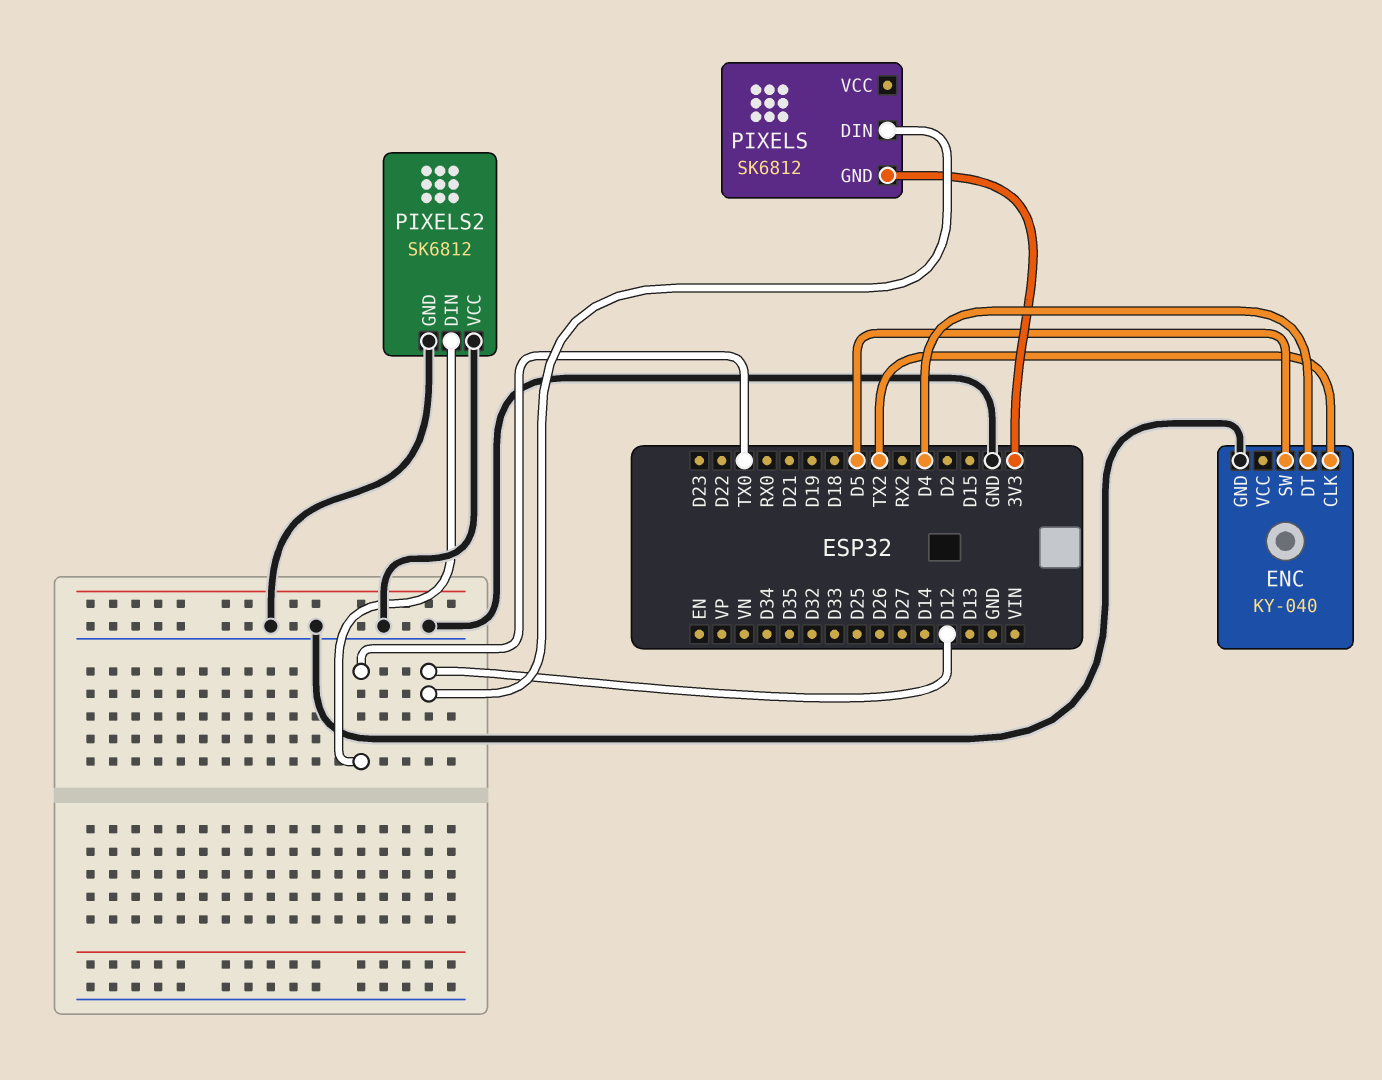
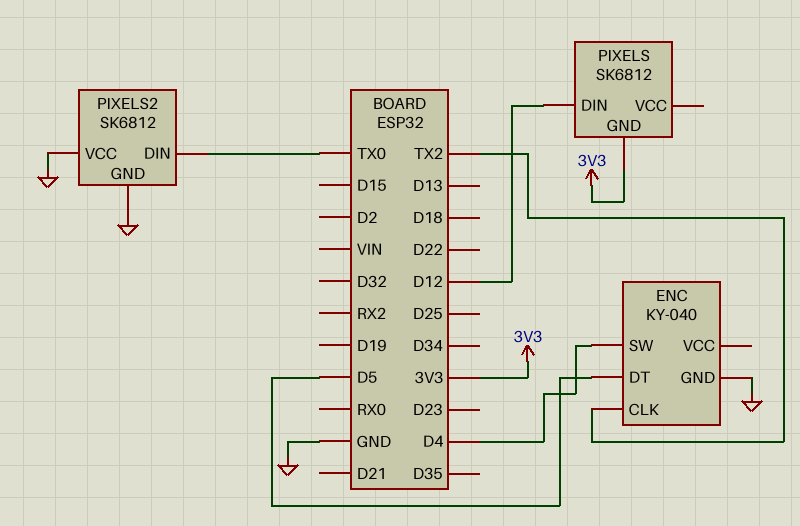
ENC pin DT: D4 -> D5
ENC pin SW: D5 -> D4

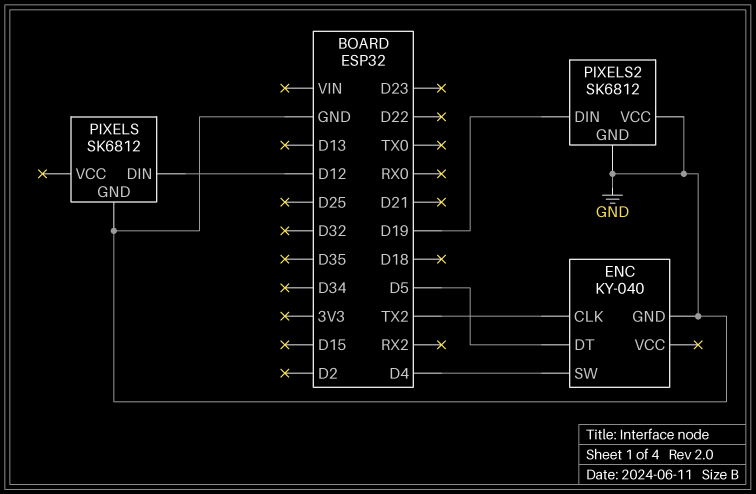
PIXELS pin GND: 3V3 -> GND
PIXELS2 pin DIN: TX0 -> D19

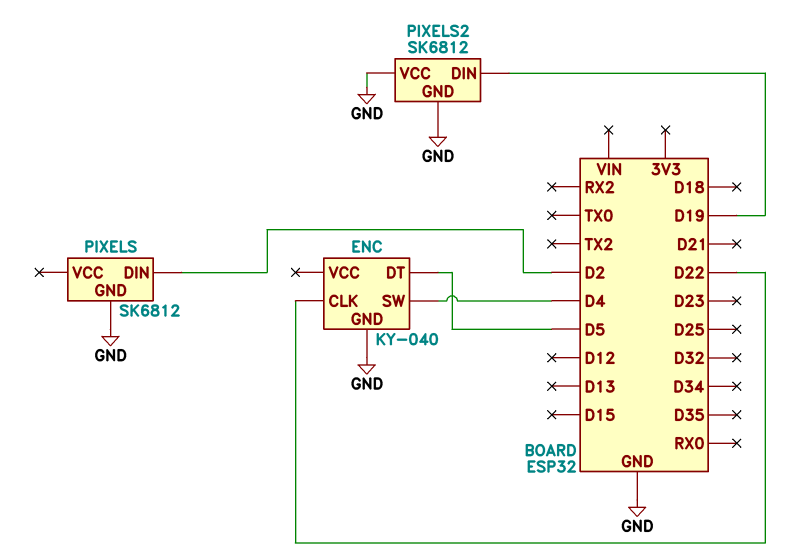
ENC pin CLK: TX2 -> D22
PIXELS pin DIN: D12 -> D2

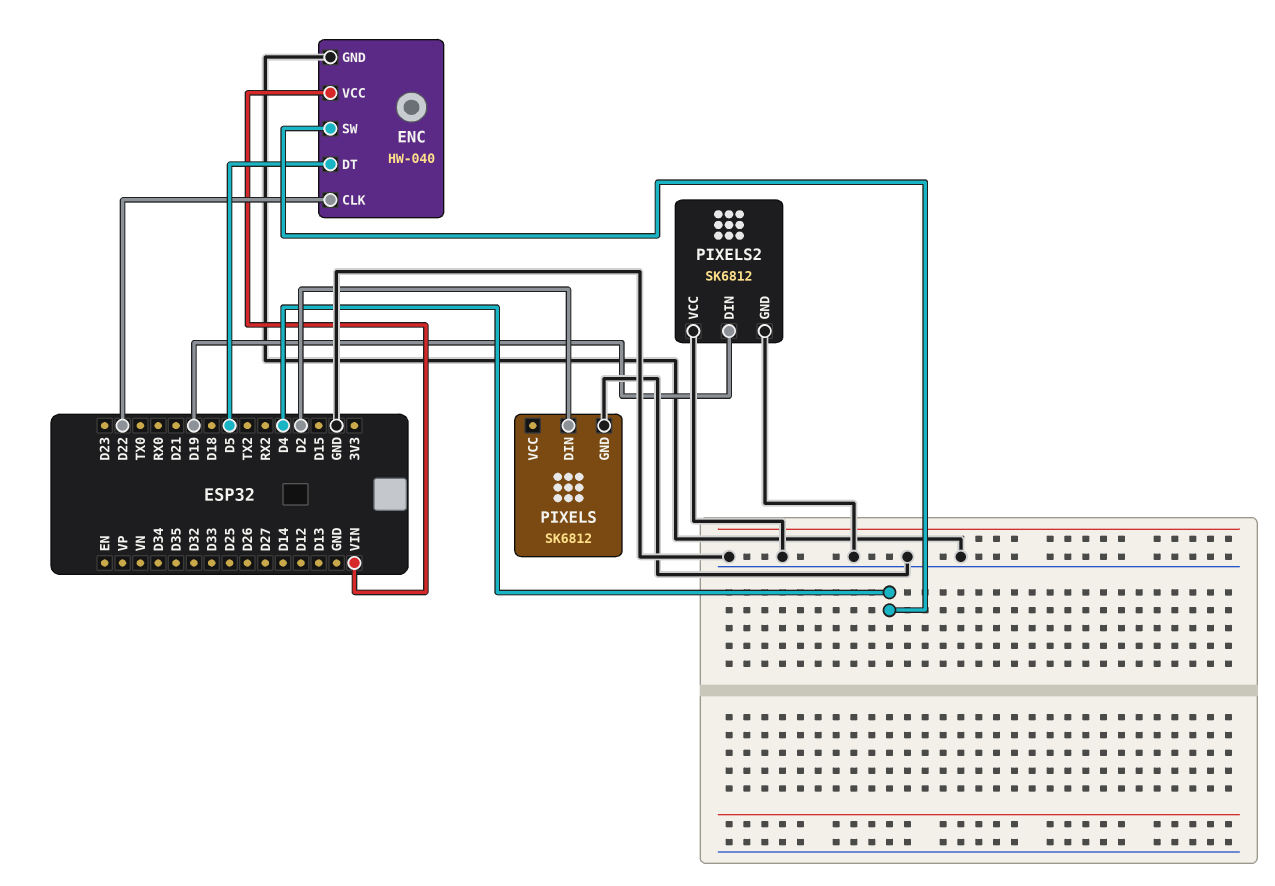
ENC: KY-040 -> HW-040
ENC pin VCC: none -> VIN

